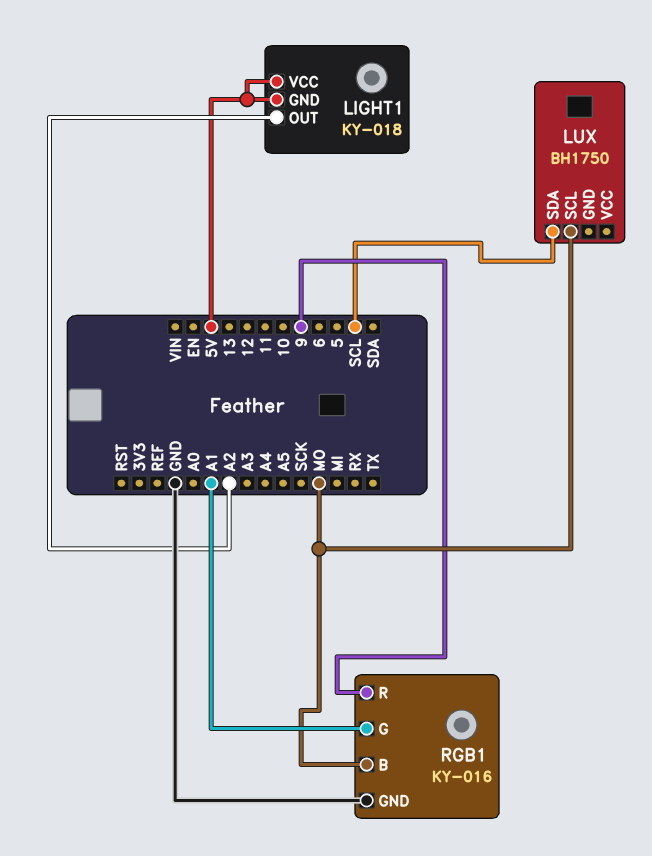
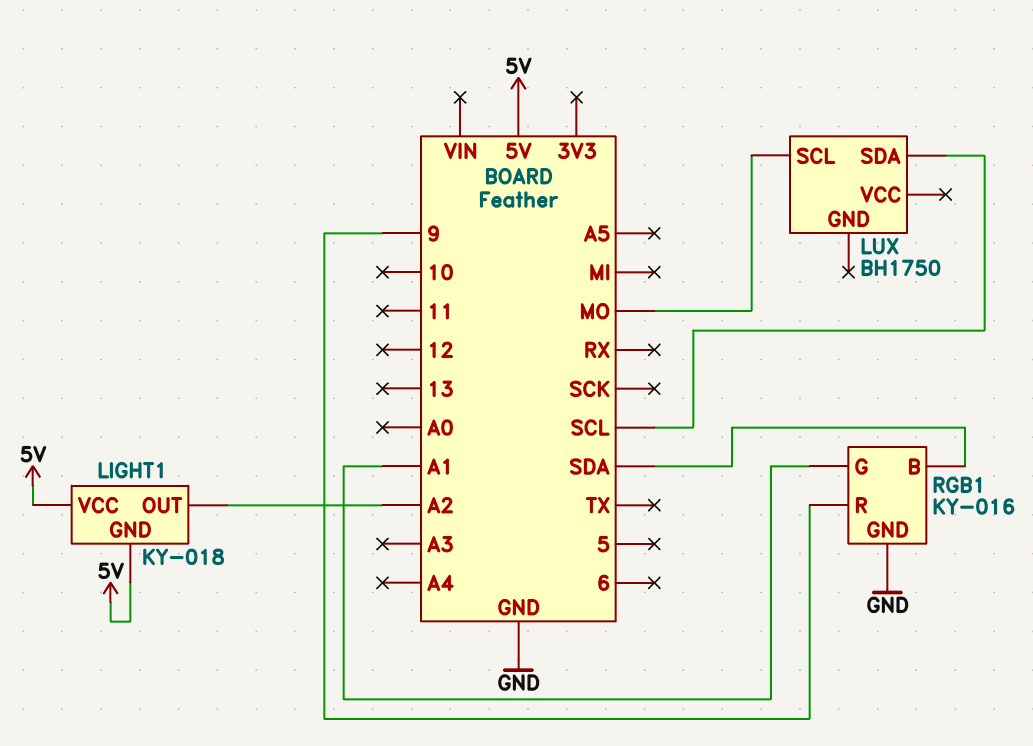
RGB1 pin B: MO -> SDA

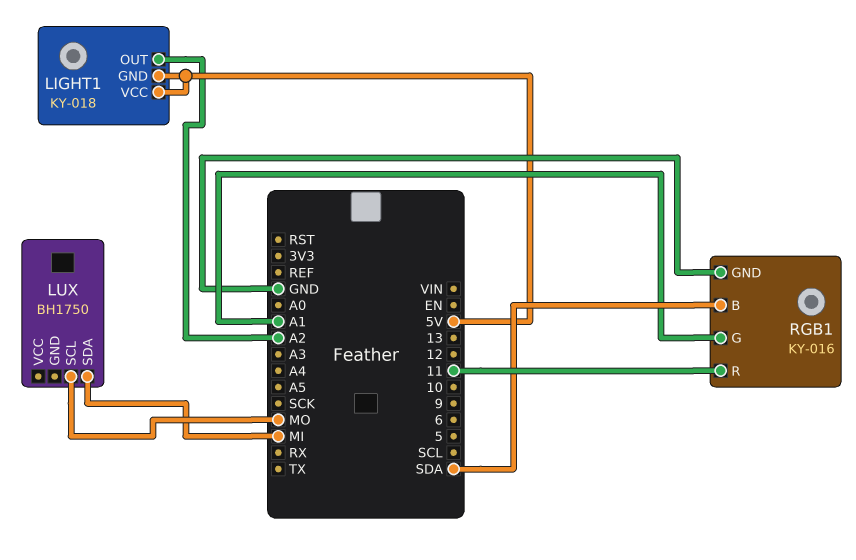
LUX pin SDA: SCL -> MI
RGB1 pin R: 9 -> 11

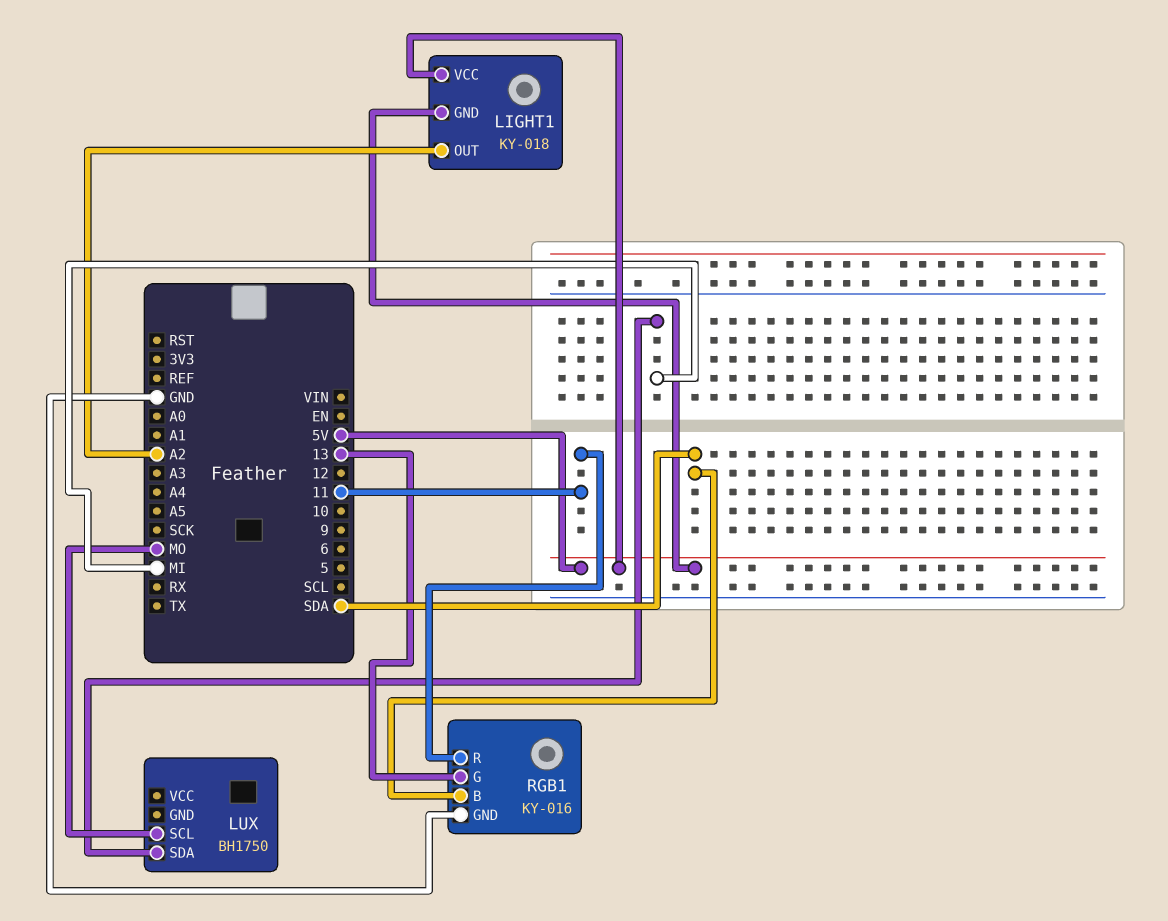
RGB1 pin G: A1 -> 13

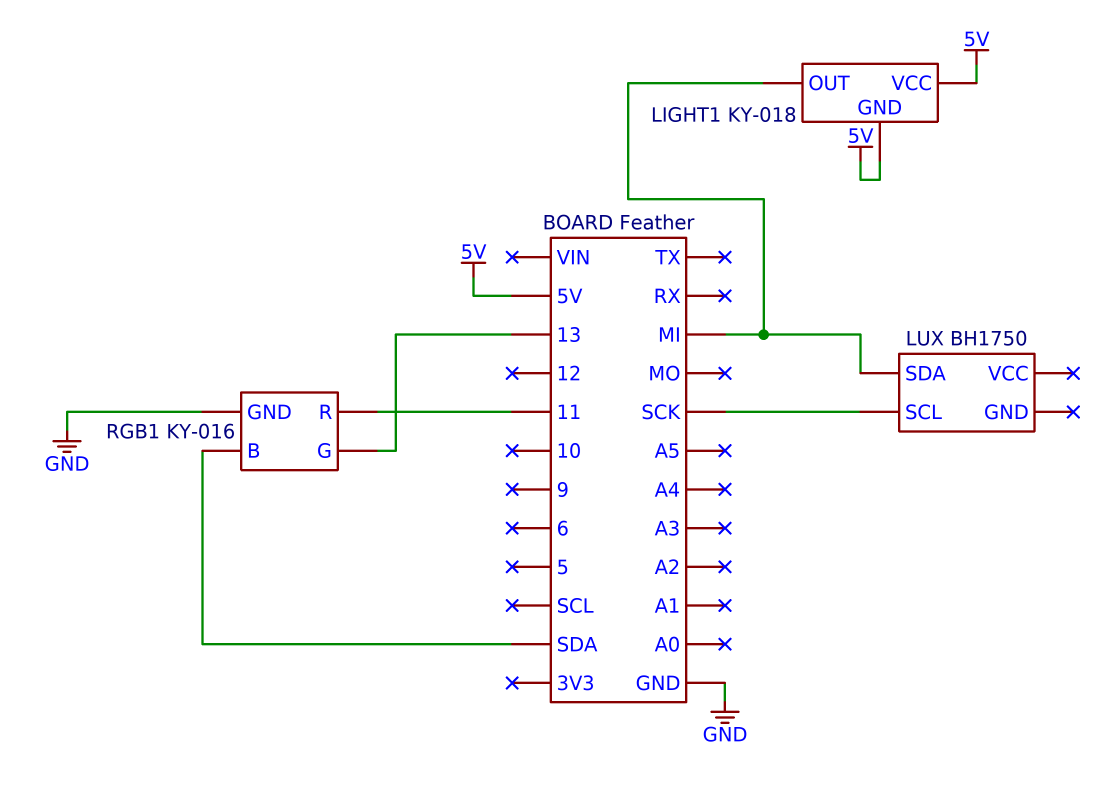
LIGHT1 pin OUT: A2 -> MI
LUX pin SCL: MO -> SCK

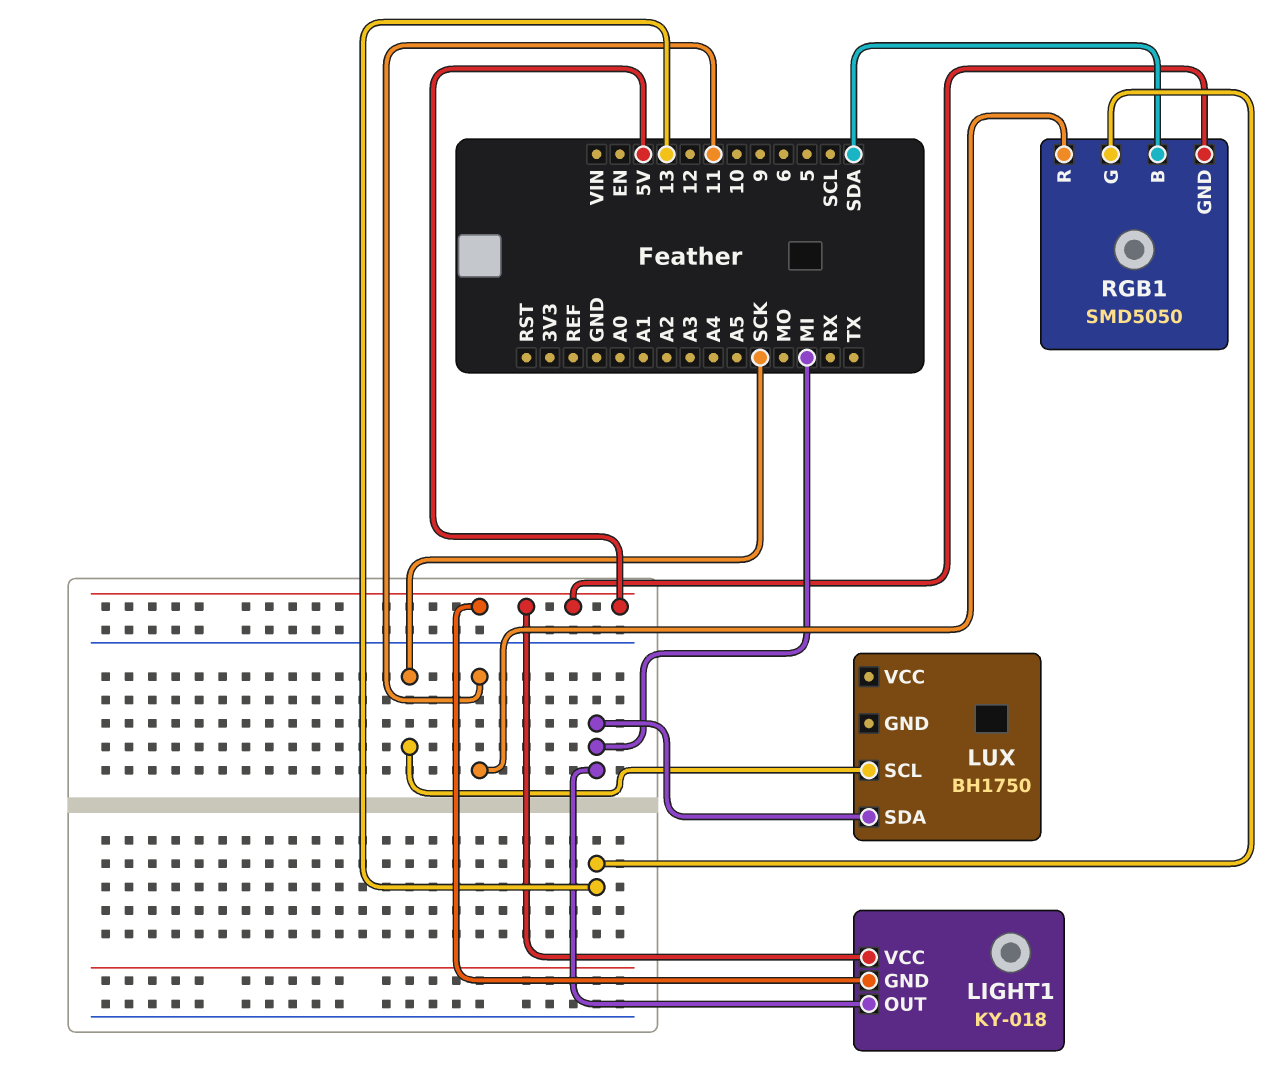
RGB1: KY-016 -> SMD5050
RGB1 pin GND: GND -> 5V

